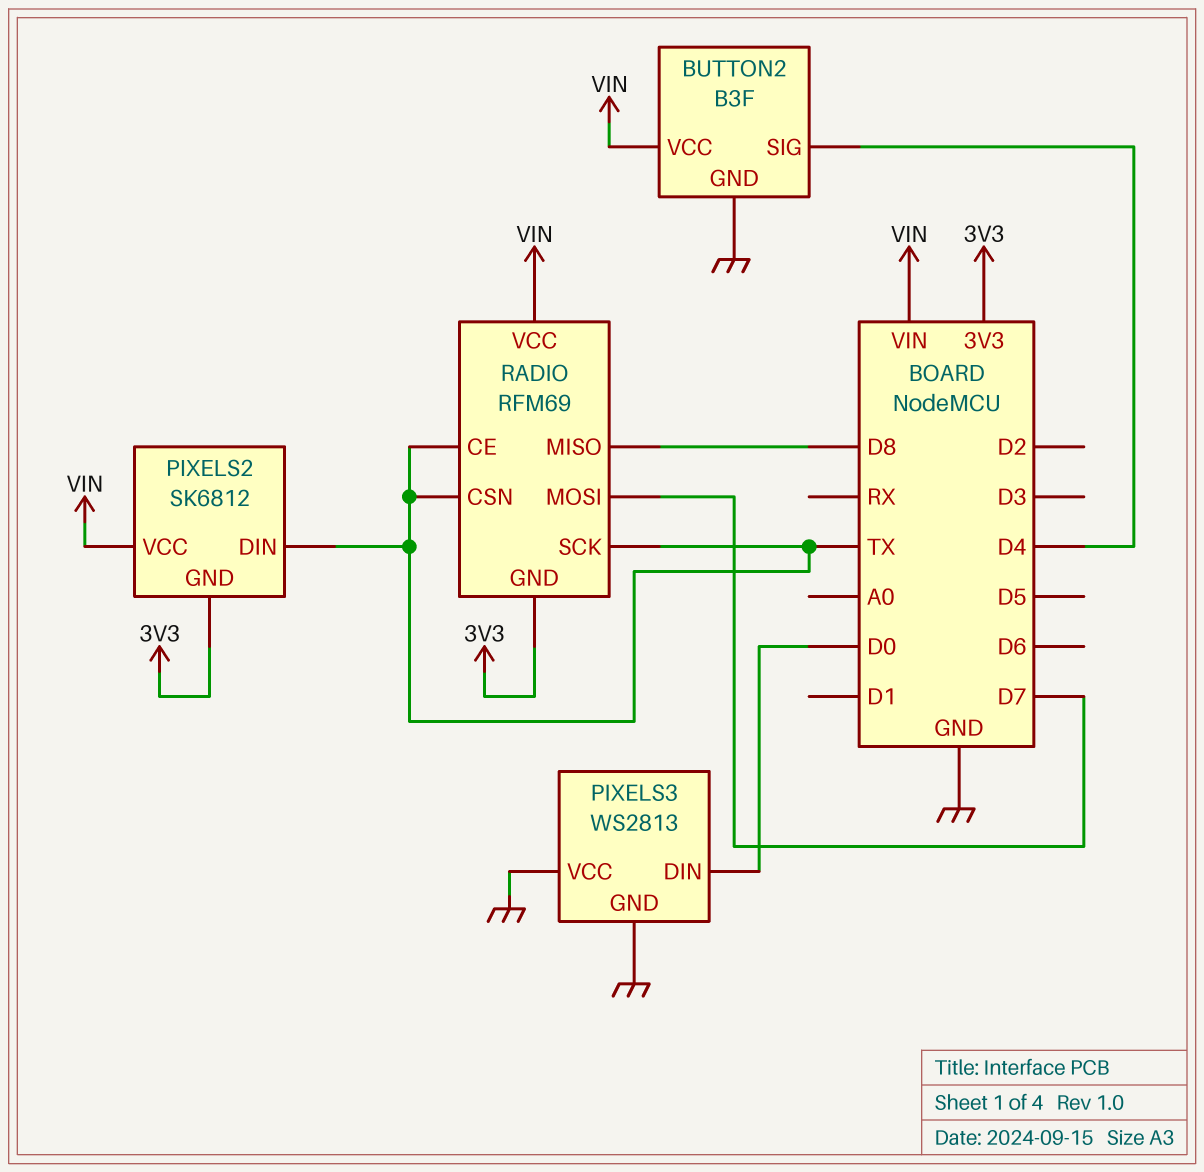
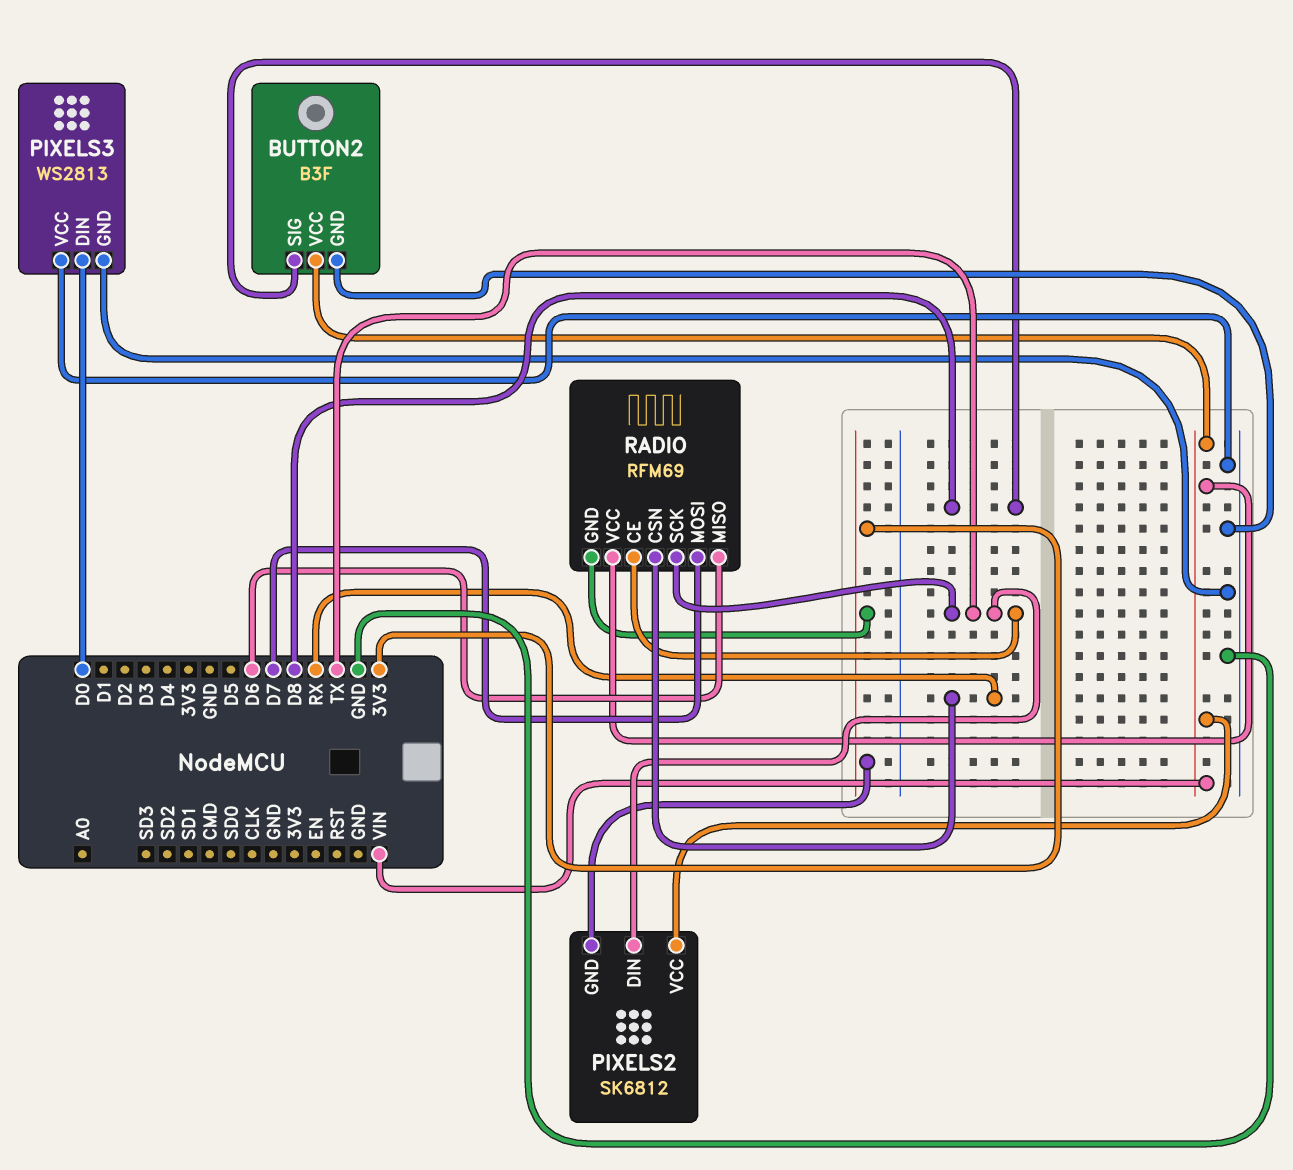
BUTTON2 pin SIG: D4 -> D8
RADIO pin CSN: TX -> RX
RADIO pin MISO: D8 -> D6

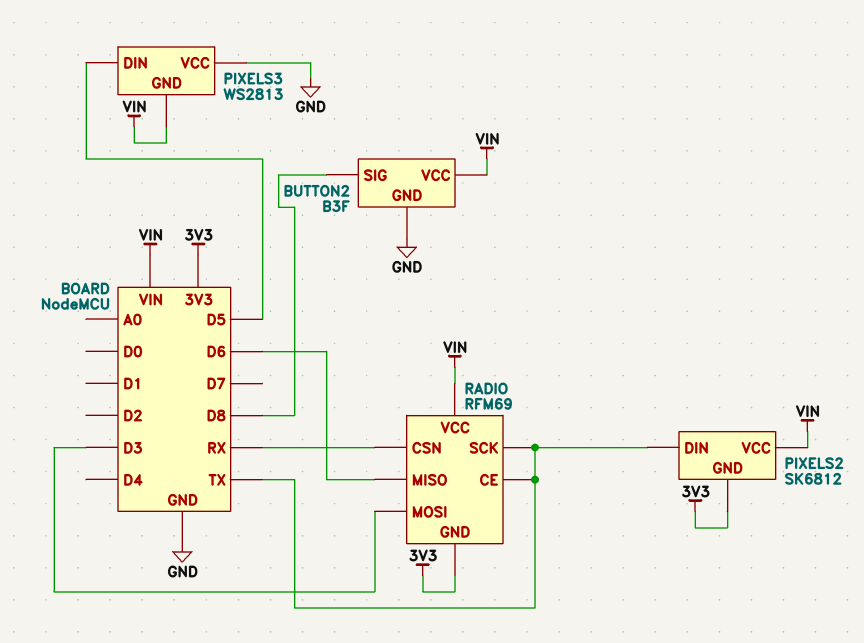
PIXELS3 pin DIN: D0 -> D5
PIXELS3 pin GND: GND -> VIN
RADIO pin MOSI: D7 -> D3

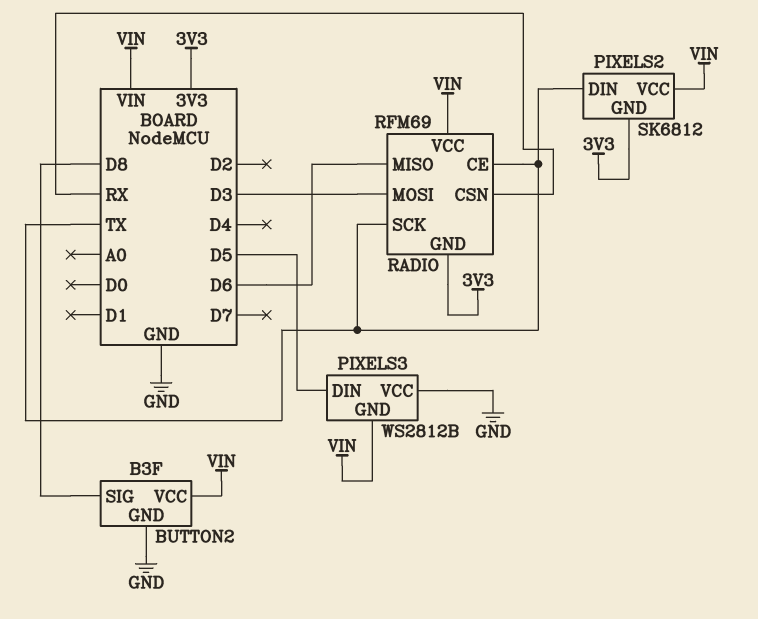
PIXELS3: WS2813 -> WS2812B

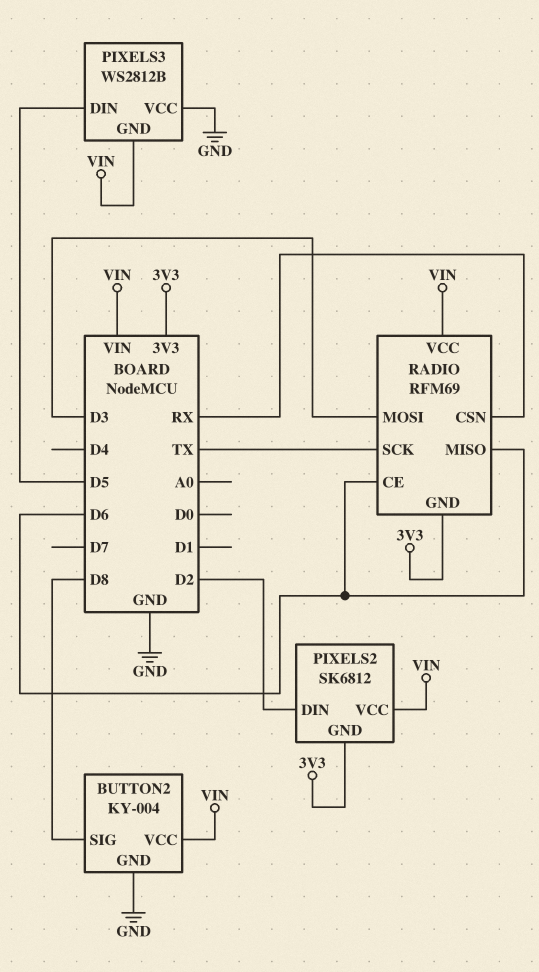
BUTTON2: B3F -> KY-004
PIXELS2 pin DIN: TX -> D2
RADIO pin CE: TX -> D6

